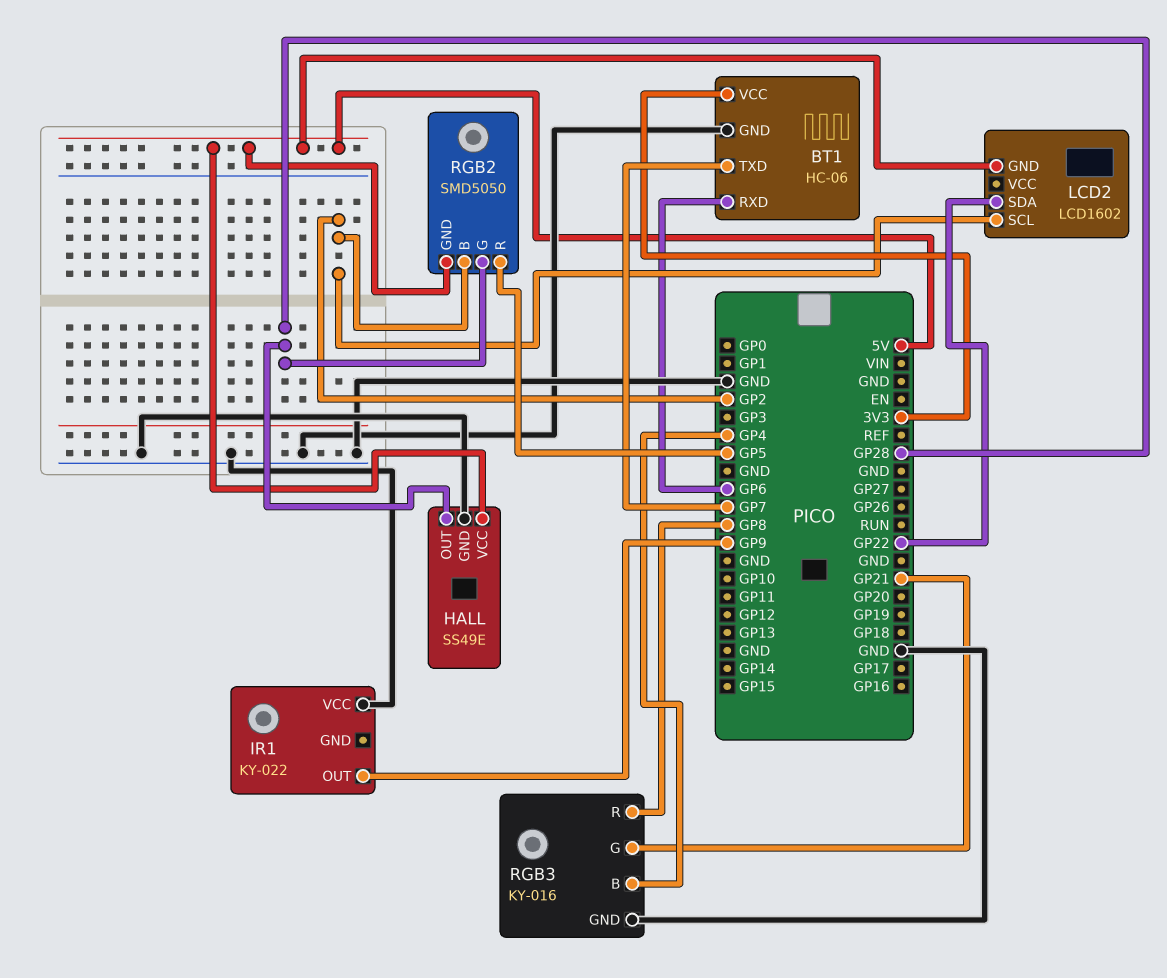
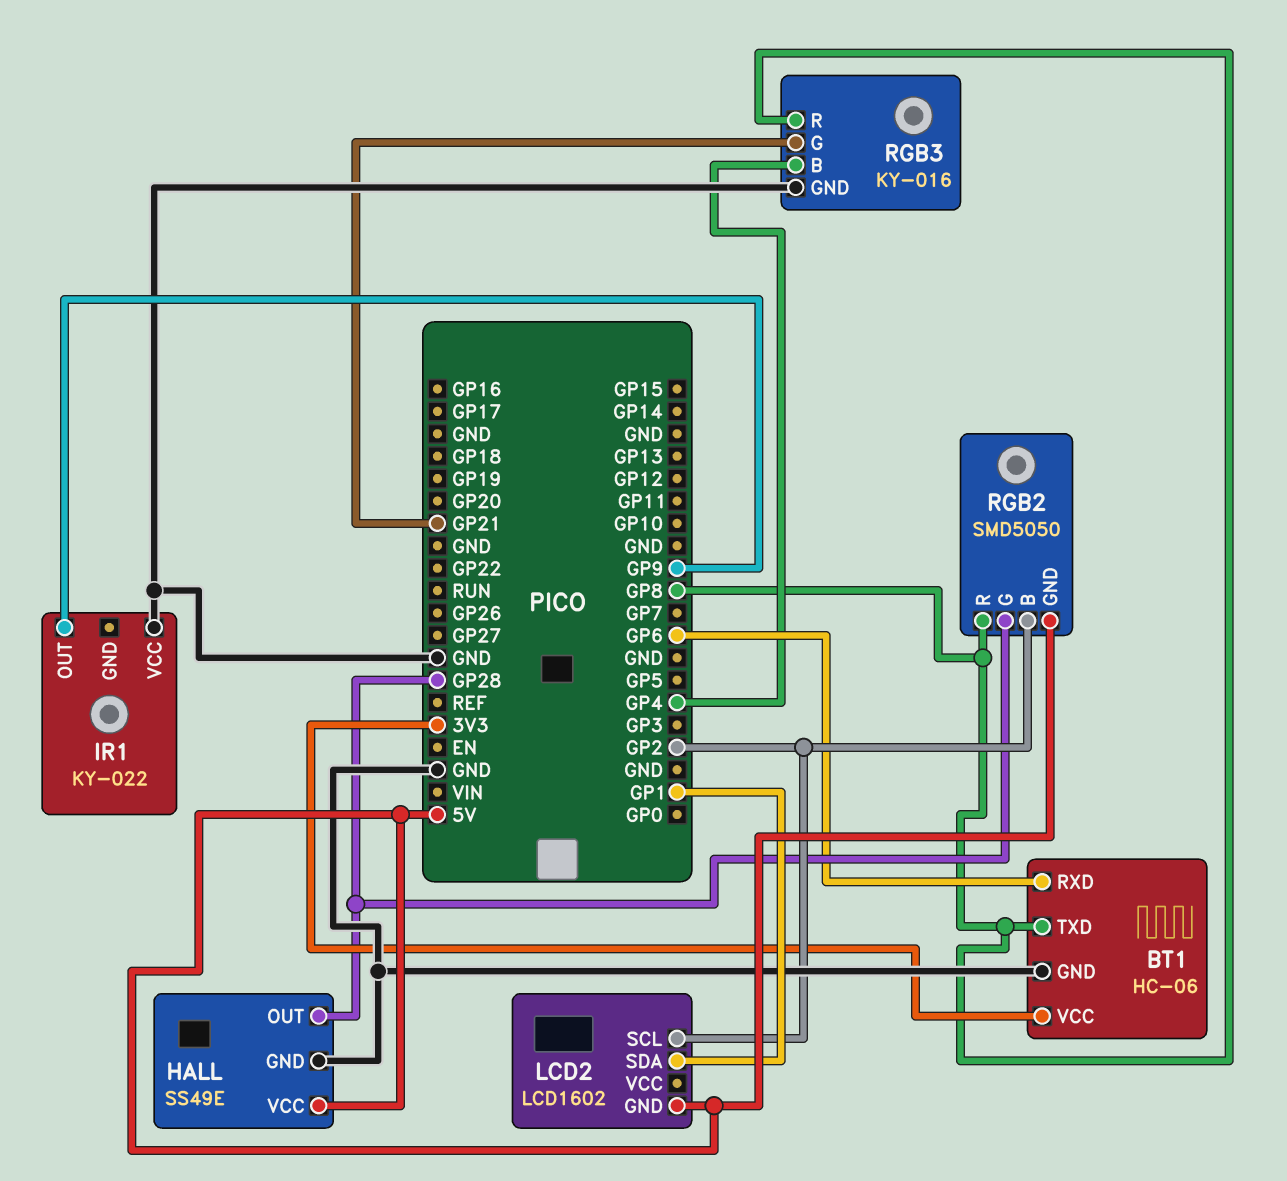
BT1 pin TXD: GP7 -> GP8
LCD2 pin SDA: GP22 -> GP1
RGB2 pin R: GP5 -> GP8

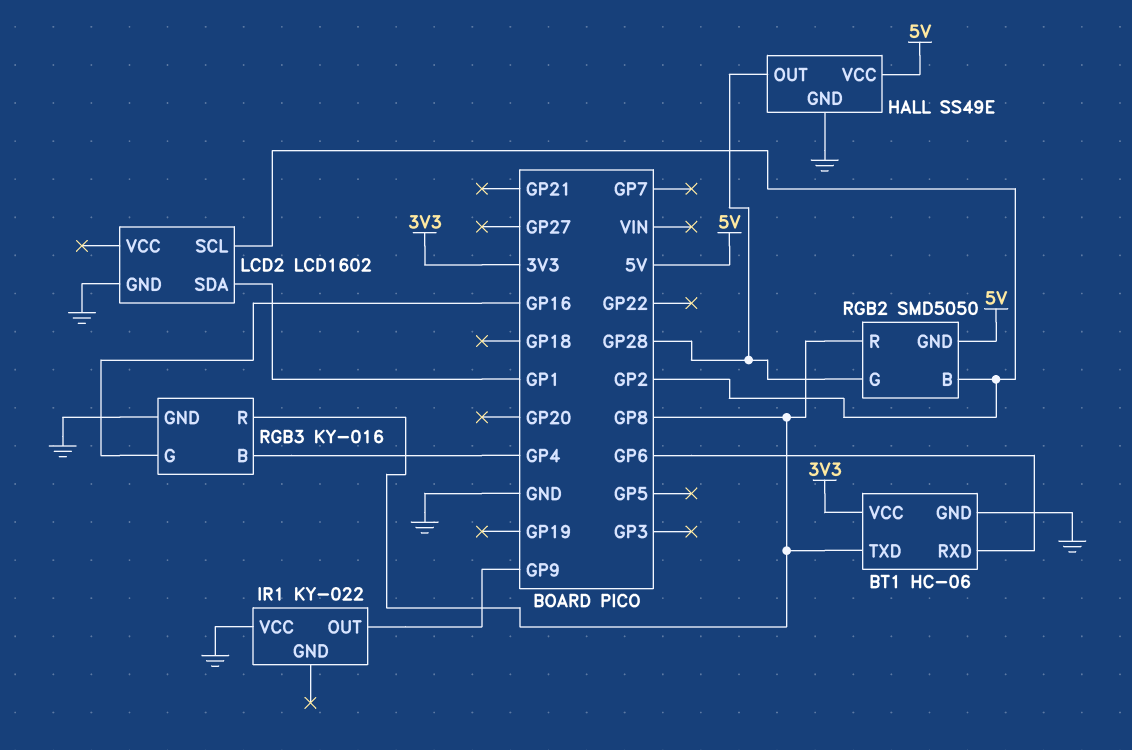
LCD2 pin GND: 5V -> GND
RGB3 pin G: GP21 -> GP16

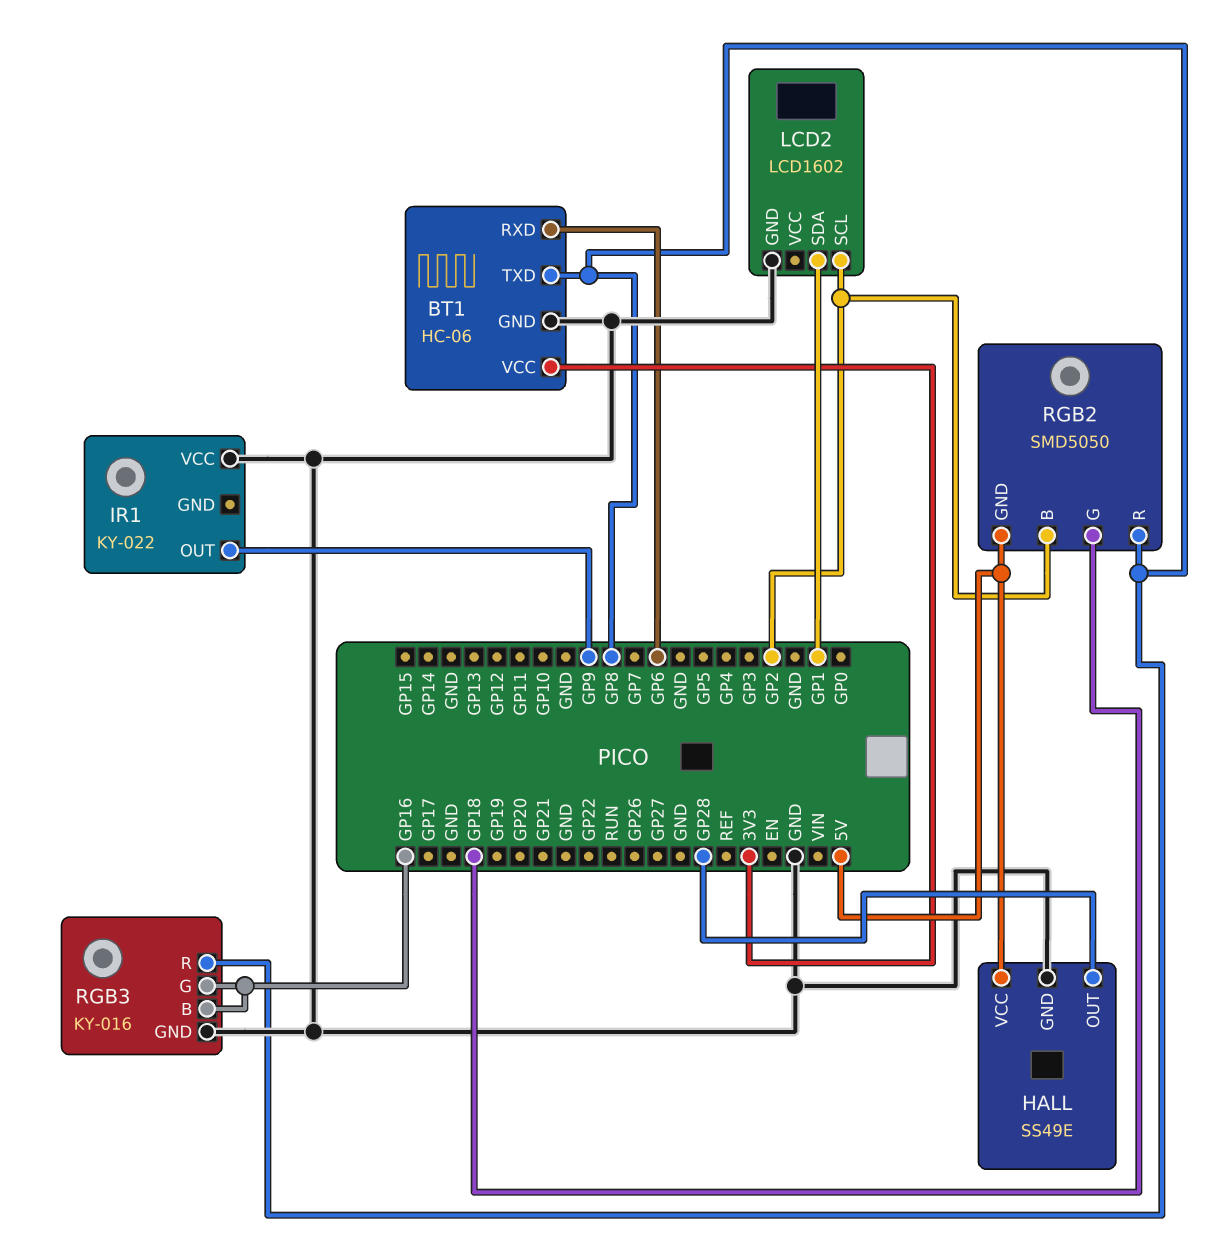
RGB2 pin G: GP28 -> GP18
RGB3 pin B: GP4 -> GP16

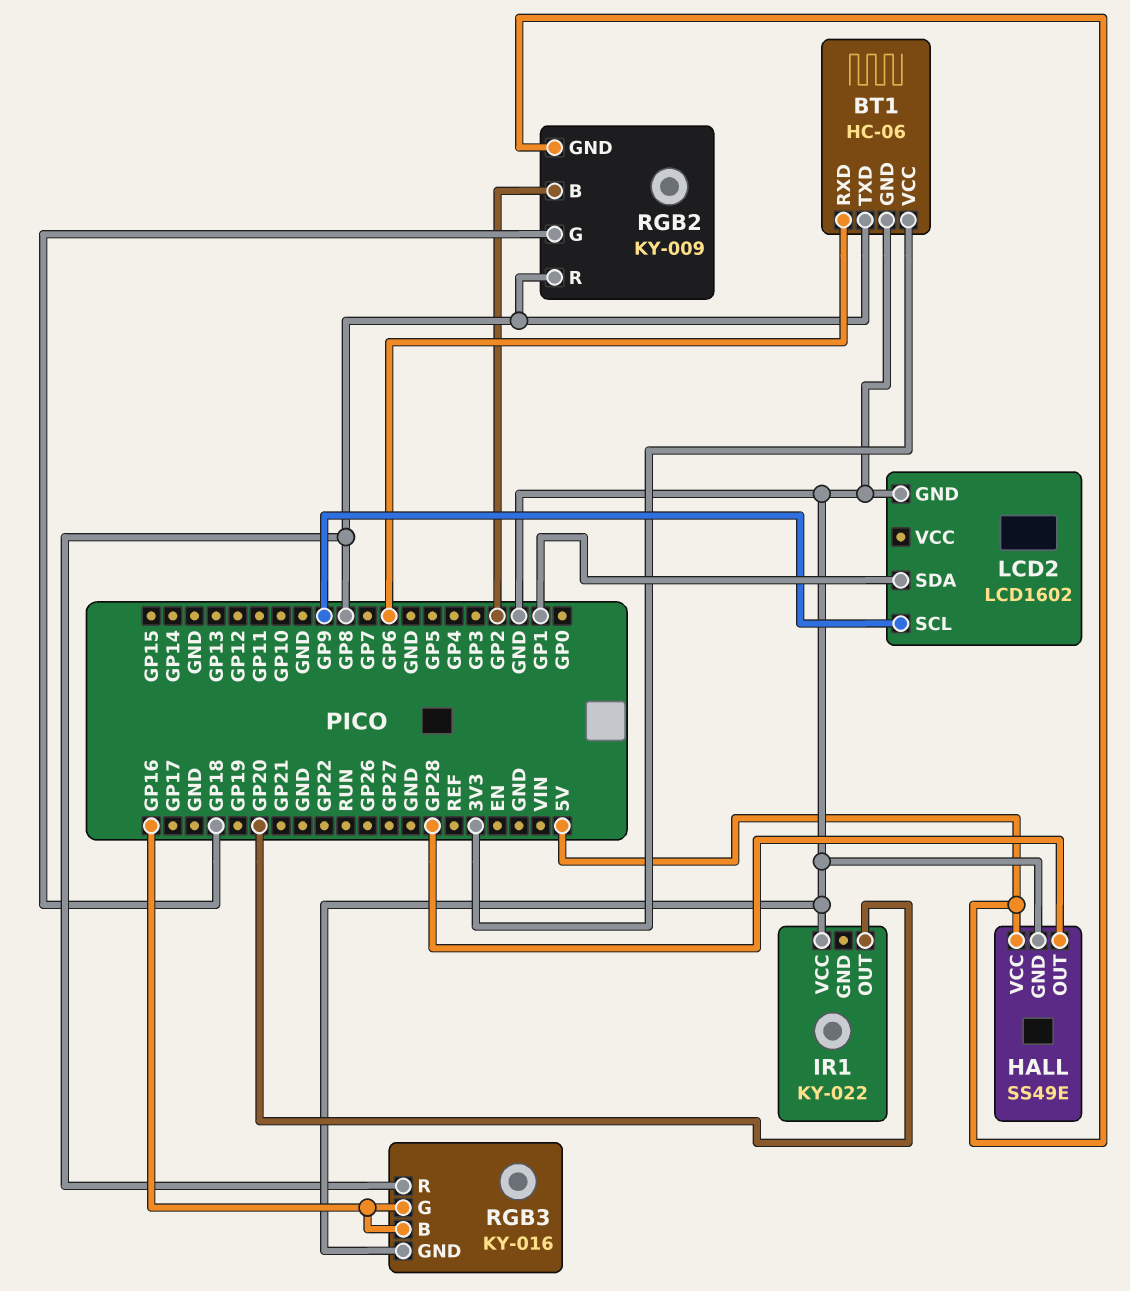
IR1 pin OUT: GP9 -> GP20
LCD2 pin SCL: GP2 -> GP9
RGB2: SMD5050 -> KY-009

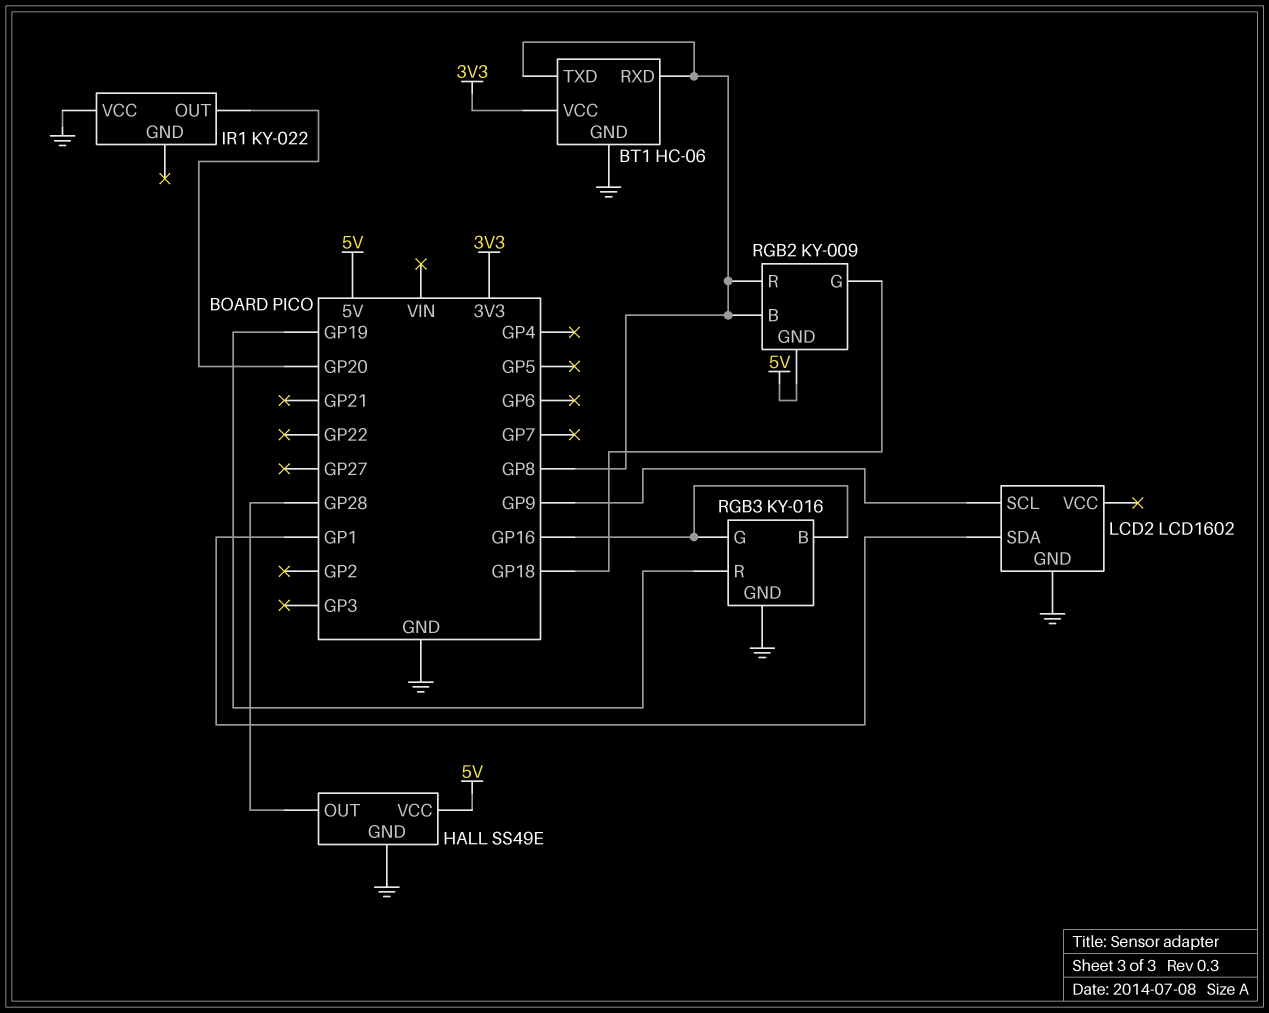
BT1 pin RXD: GP6 -> GP8
RGB2 pin B: GP2 -> GP8
RGB3 pin R: GP8 -> GP19

